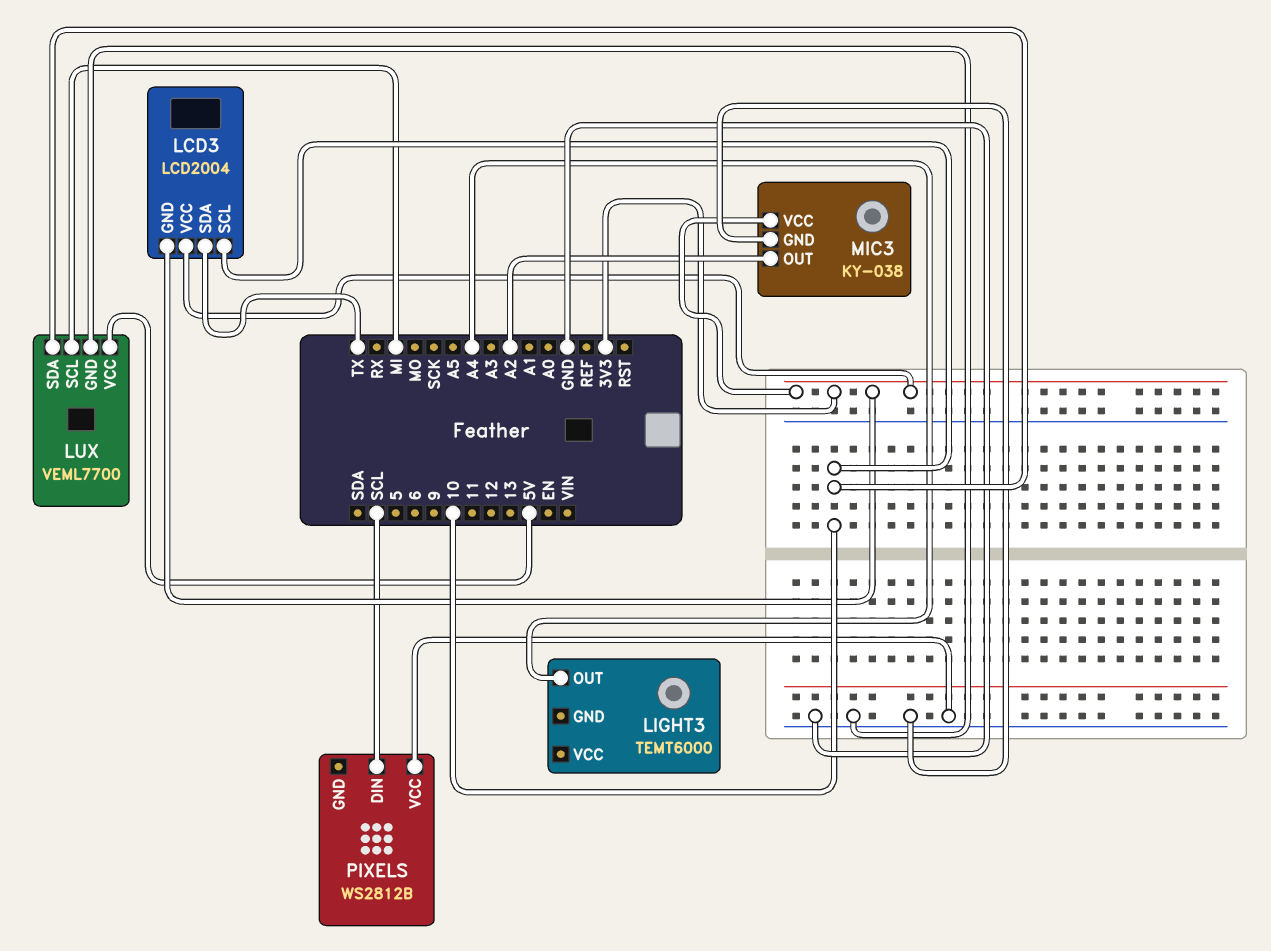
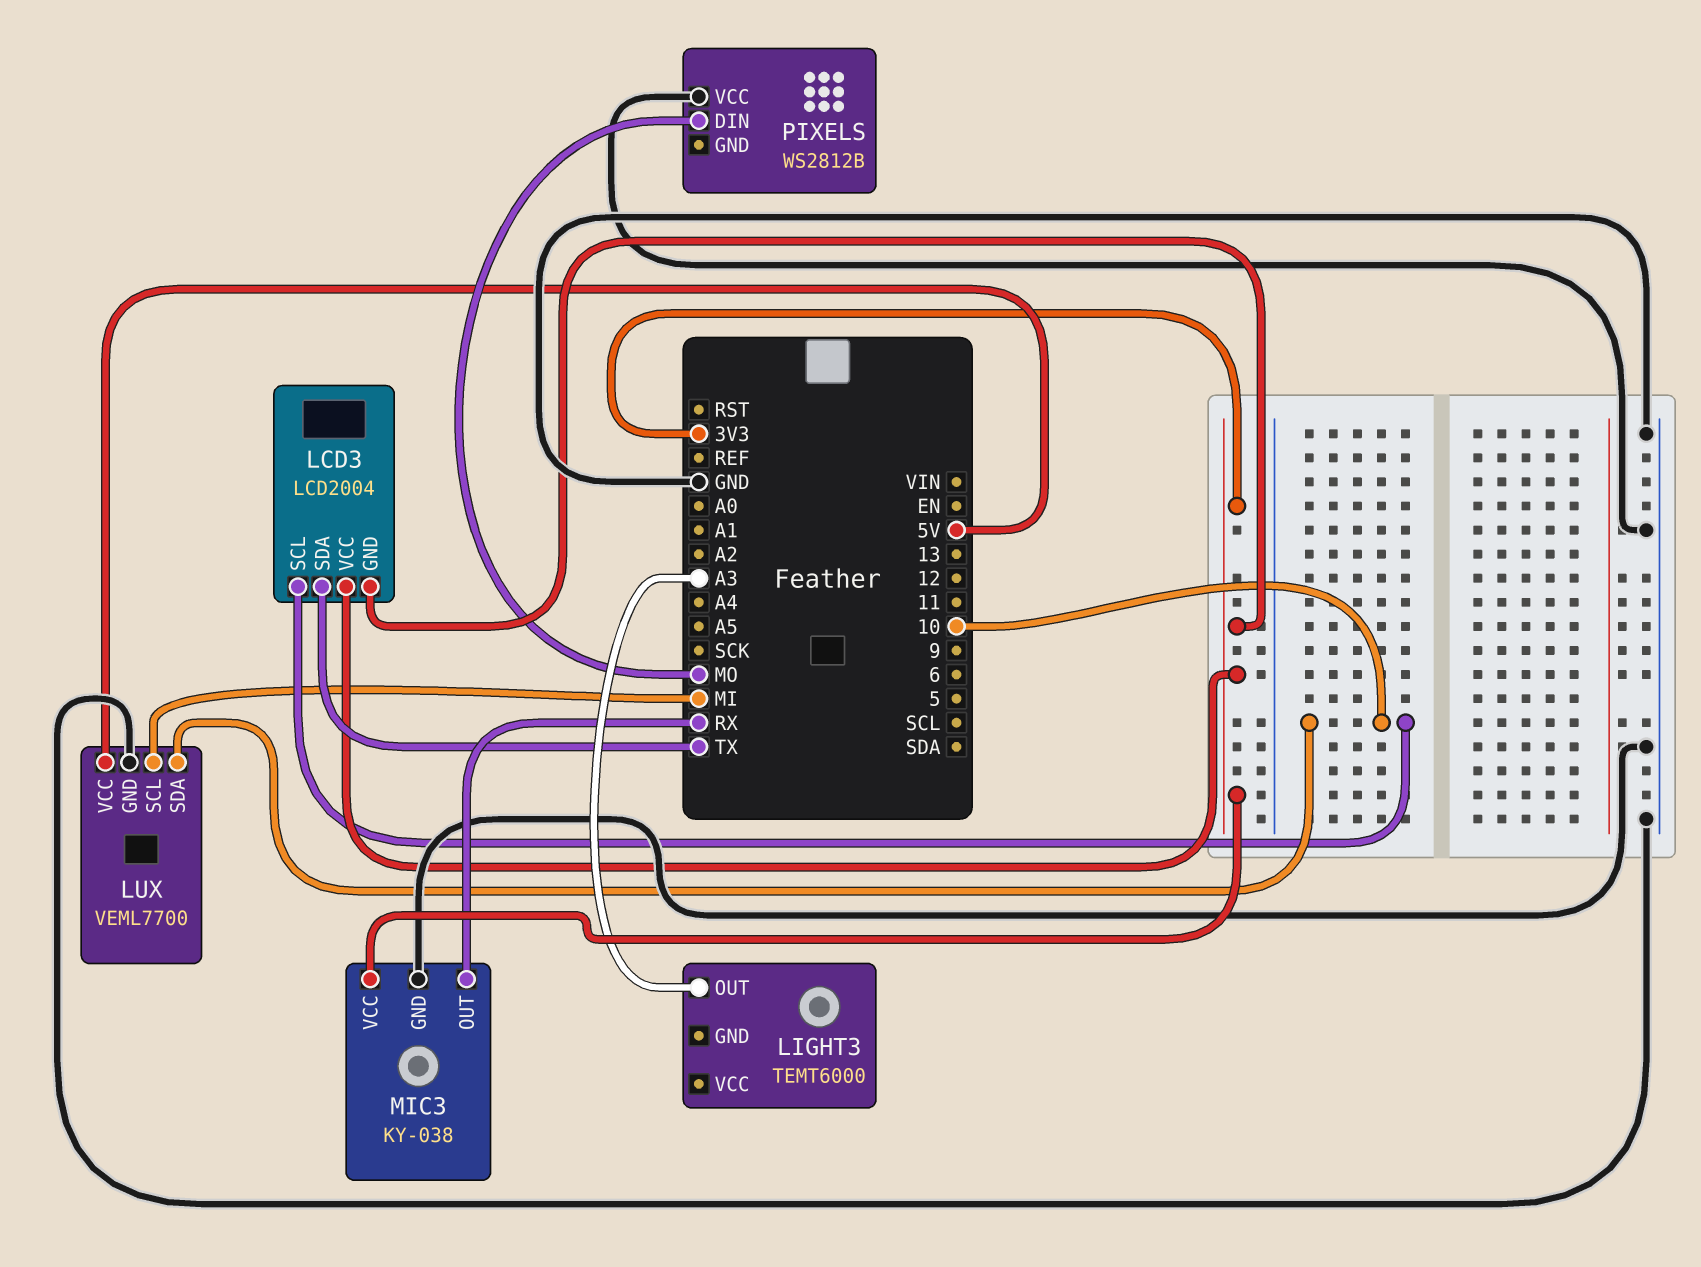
LIGHT3 pin OUT: A4 -> A3
MIC3 pin OUT: A2 -> RX
PIXELS pin DIN: SCL -> MO

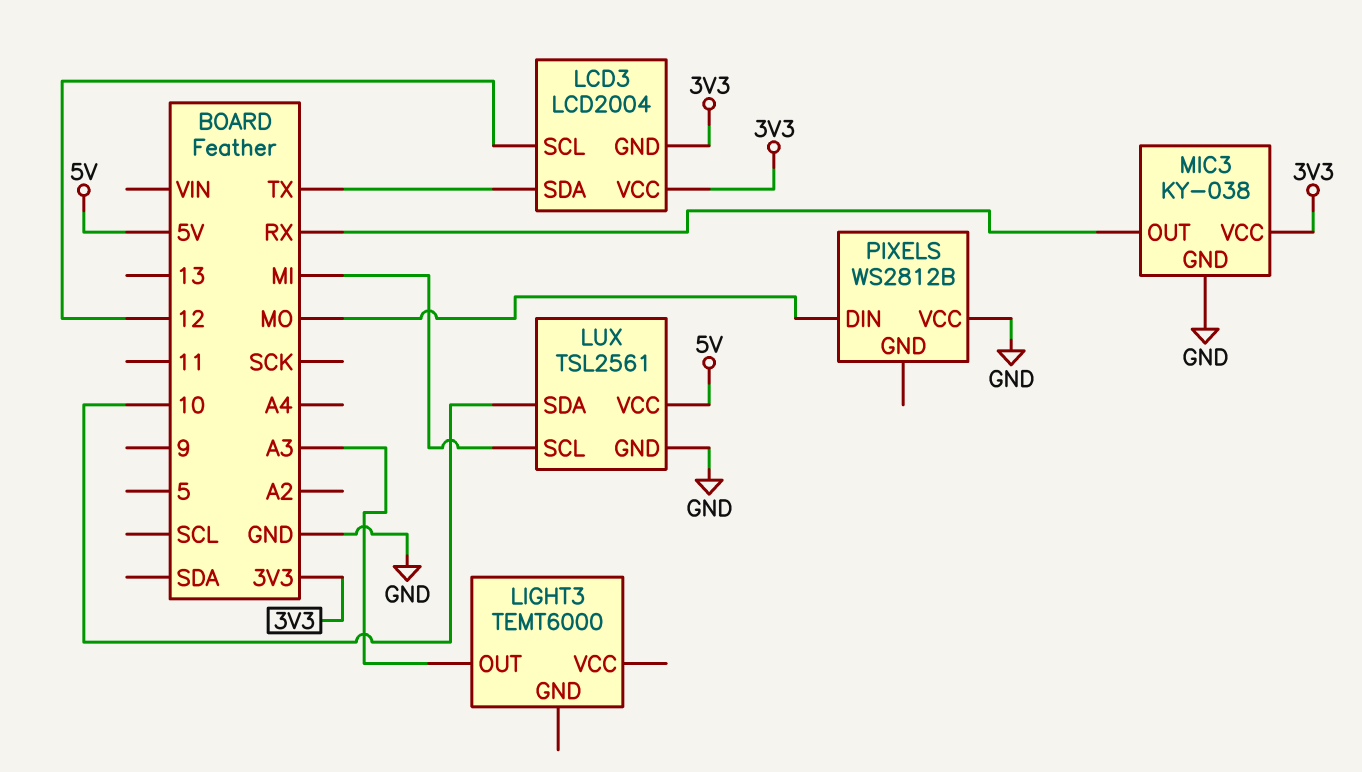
LCD3 pin SCL: 10 -> 12
LUX: VEML7700 -> TSL2561

